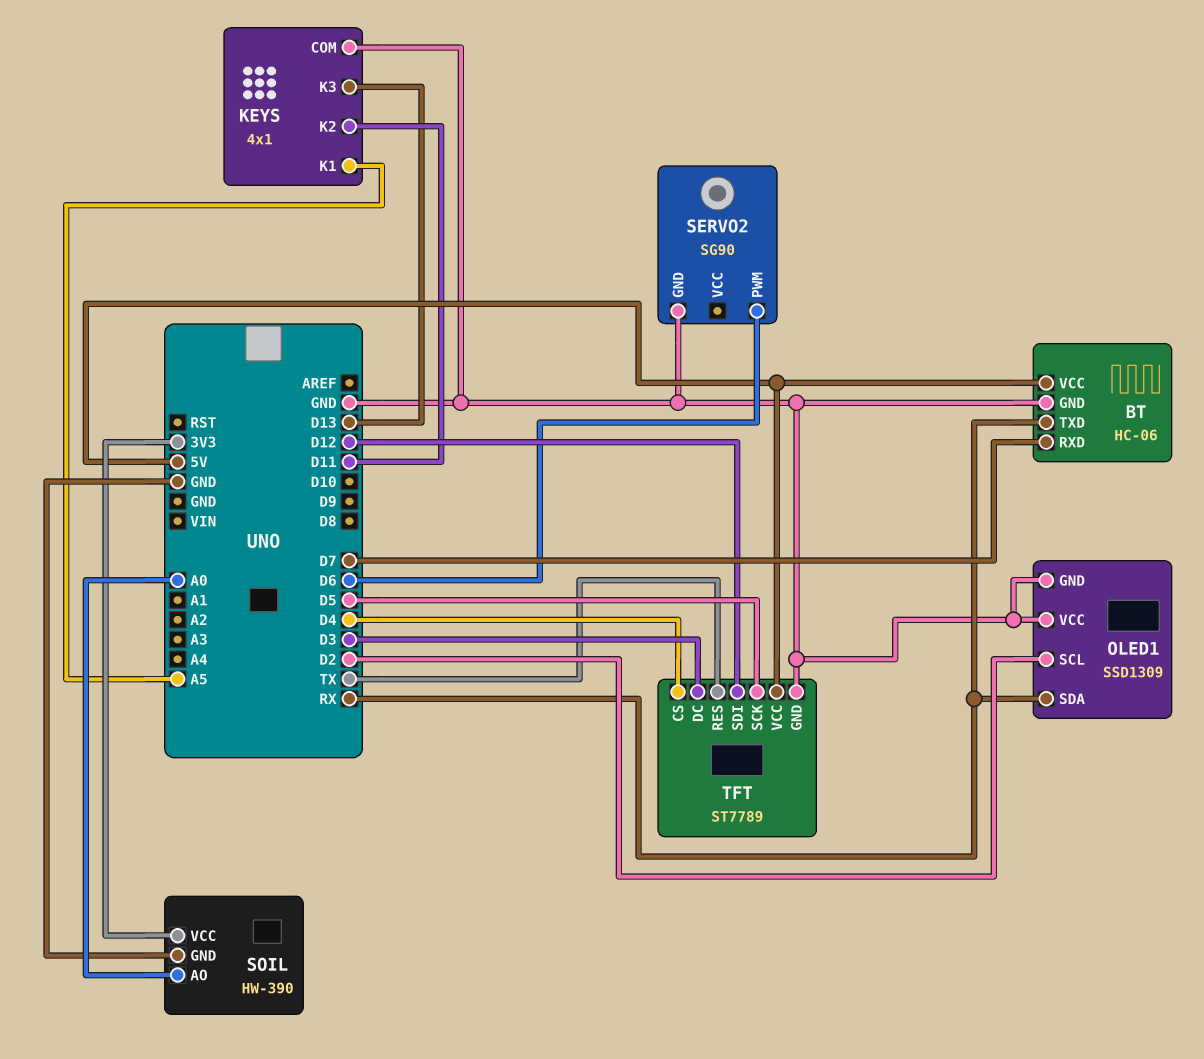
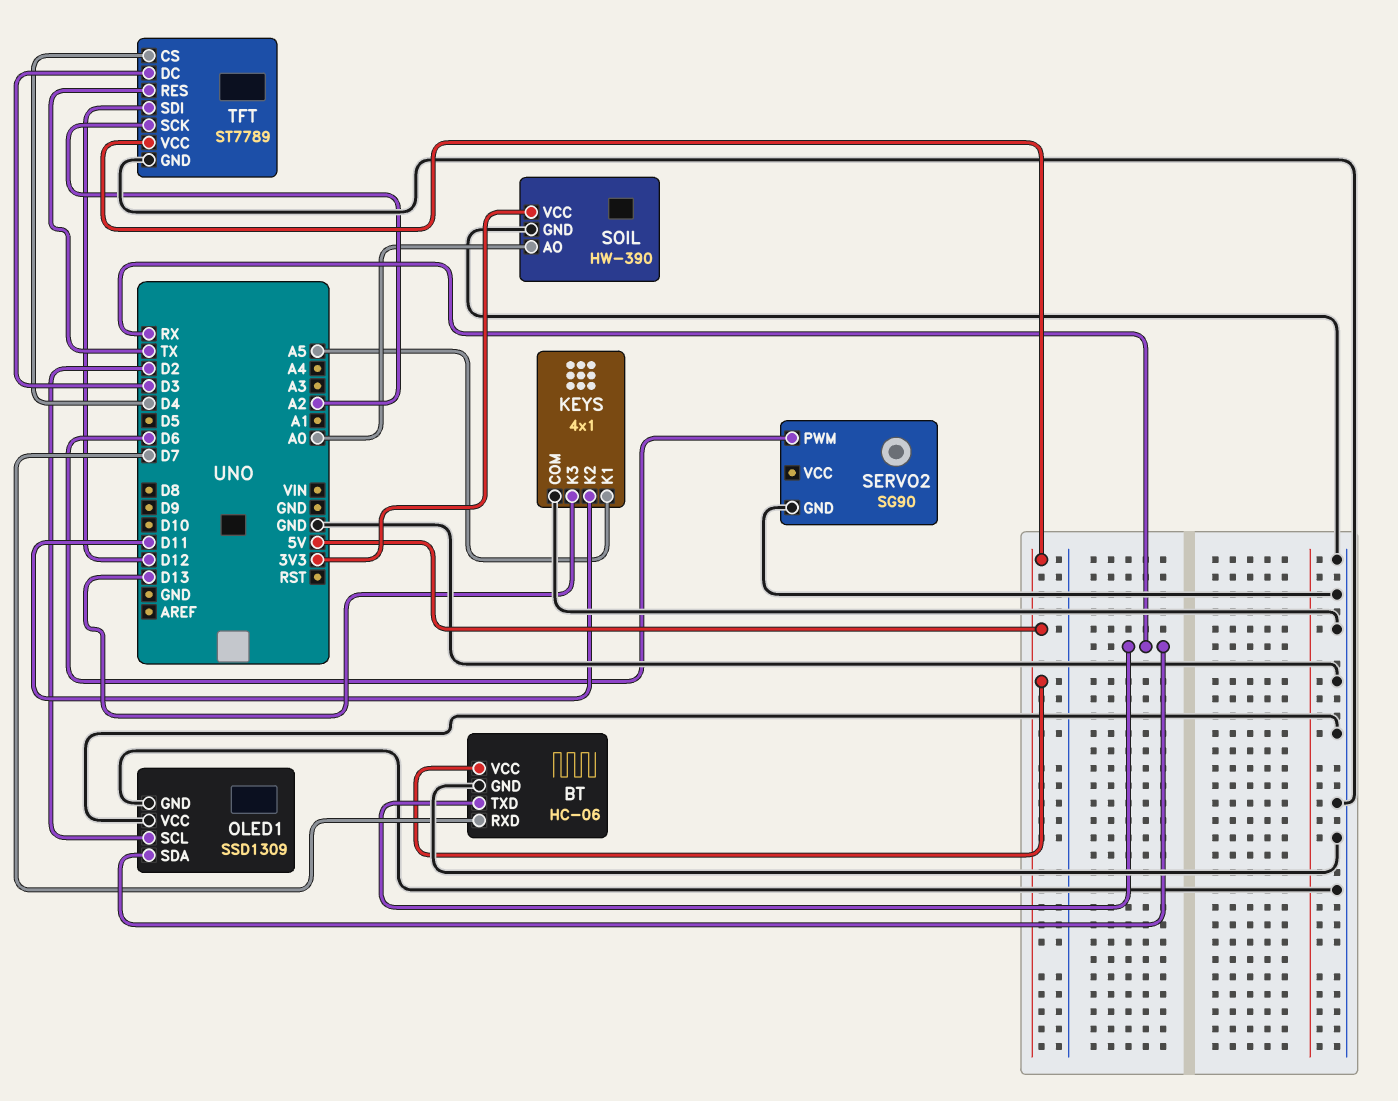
TFT pin SCK: D5 -> A2

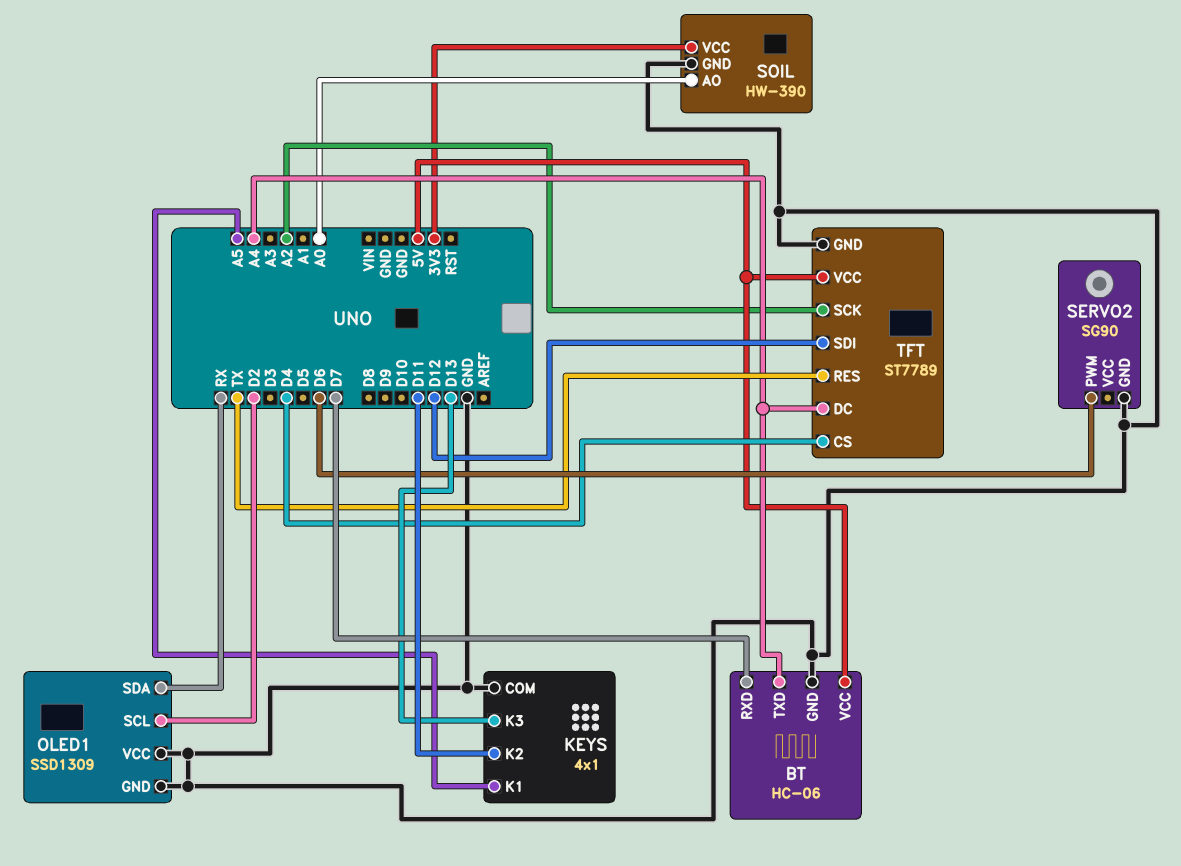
BT pin TXD: RX -> A4
TFT pin DC: D3 -> A4

